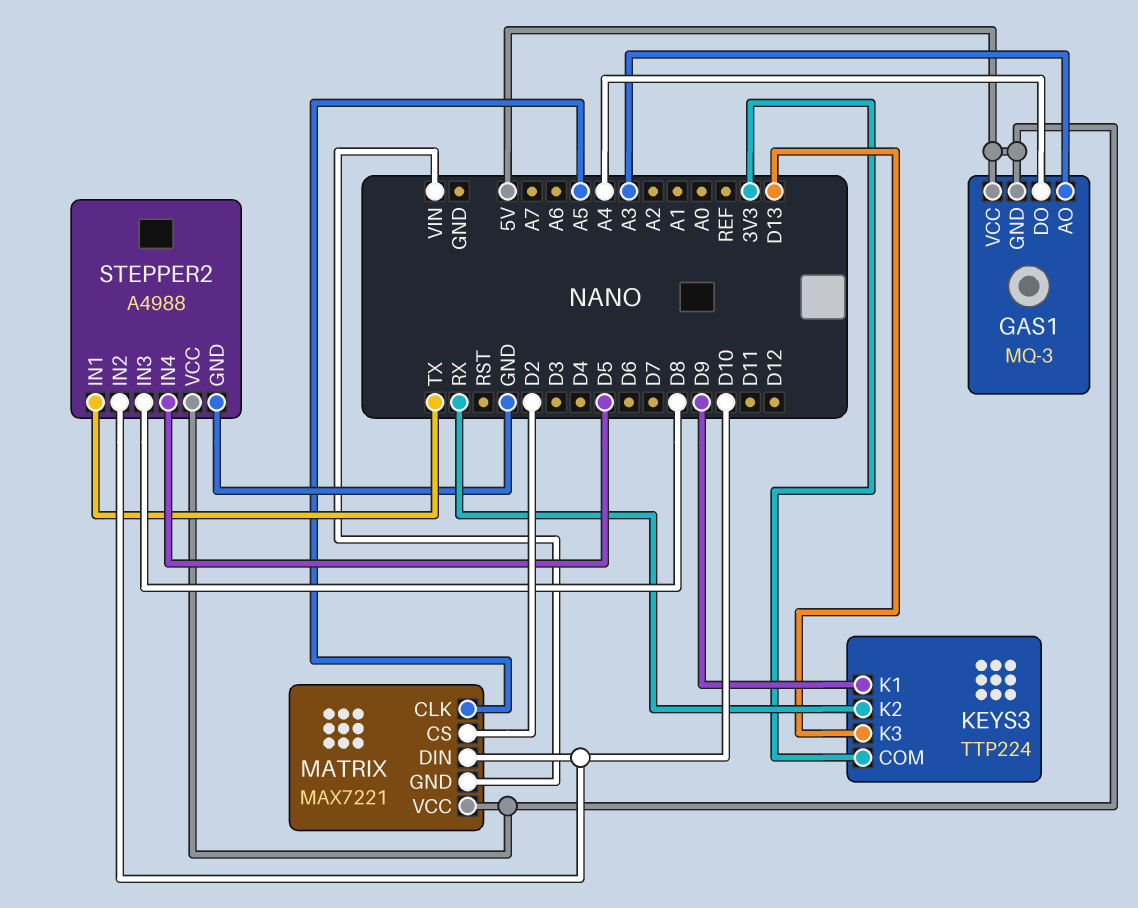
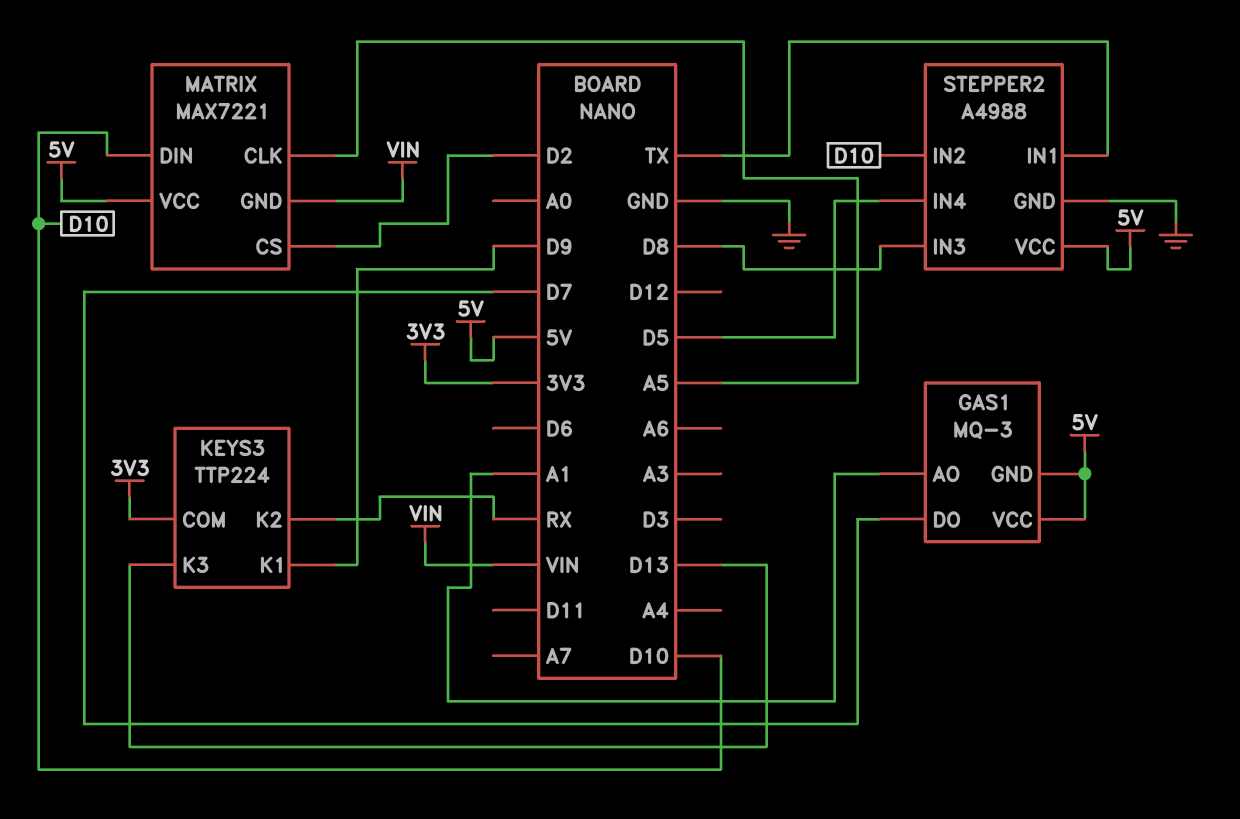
GAS1 pin AO: A3 -> A1
GAS1 pin DO: A4 -> D7

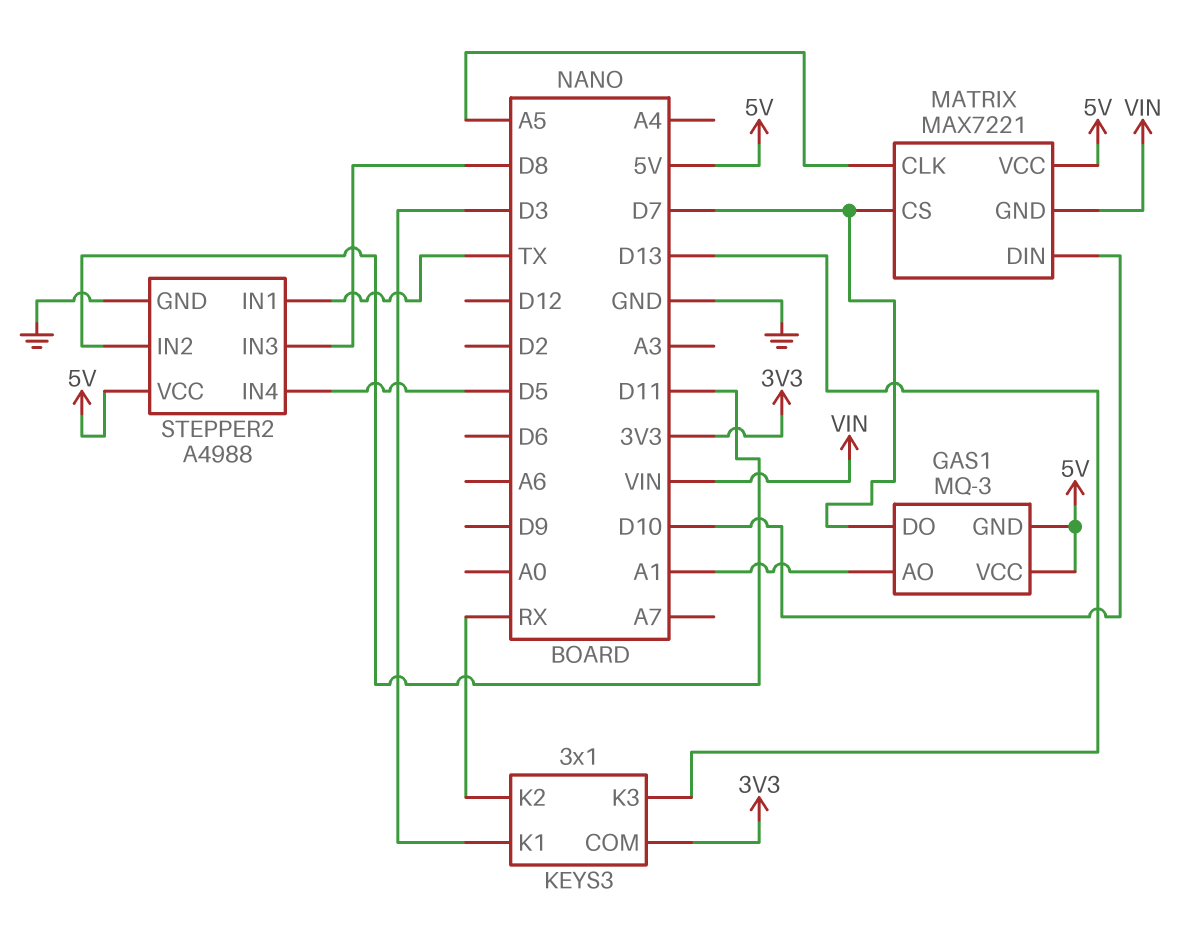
KEYS3: TTP224 -> 3x1
KEYS3 pin K1: D9 -> D3
MATRIX pin CS: D2 -> D7
STEPPER2 pin IN2: D10 -> D11

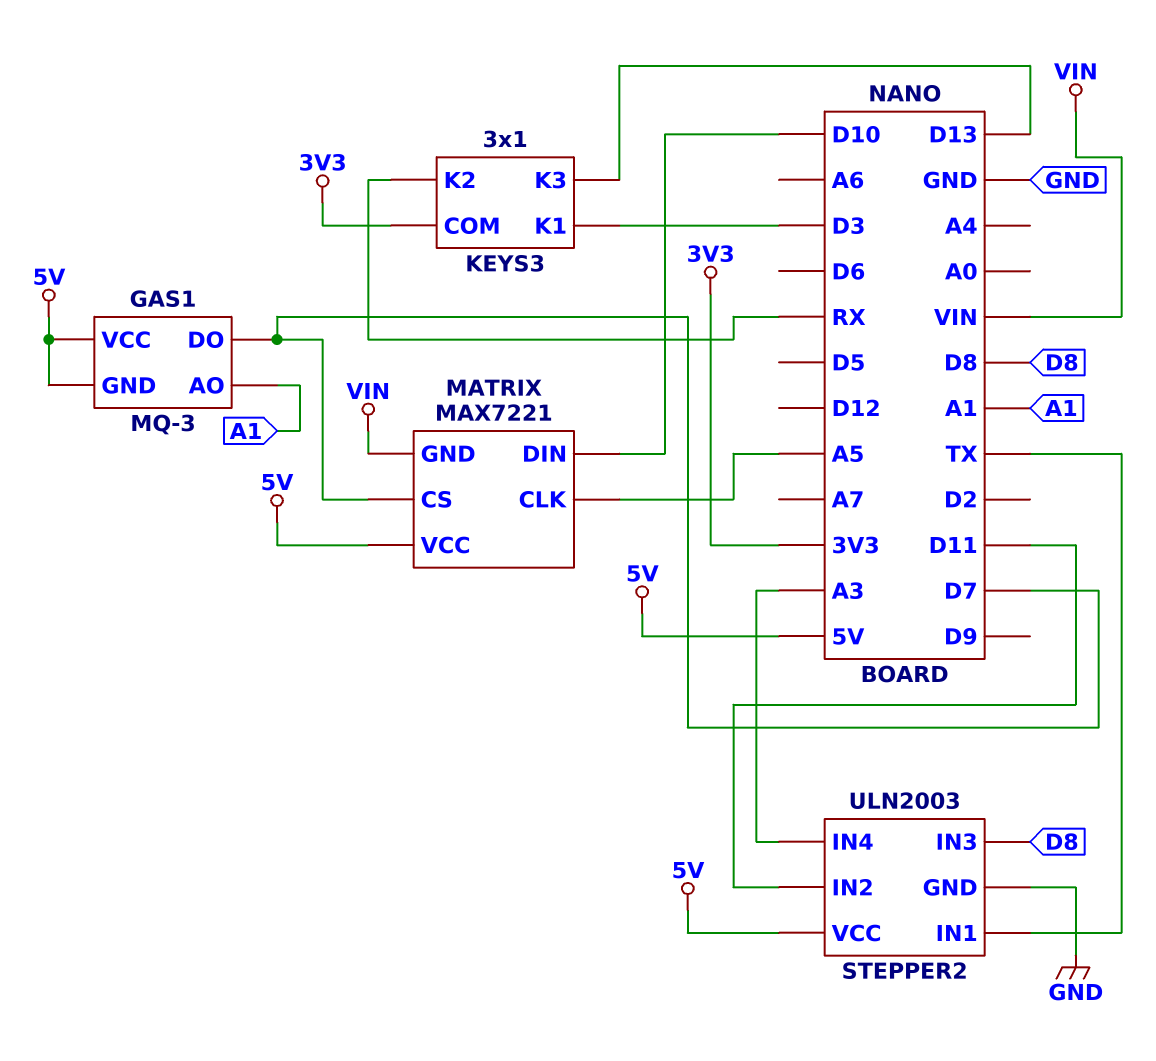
STEPPER2: A4988 -> ULN2003
STEPPER2 pin IN4: D5 -> A3

